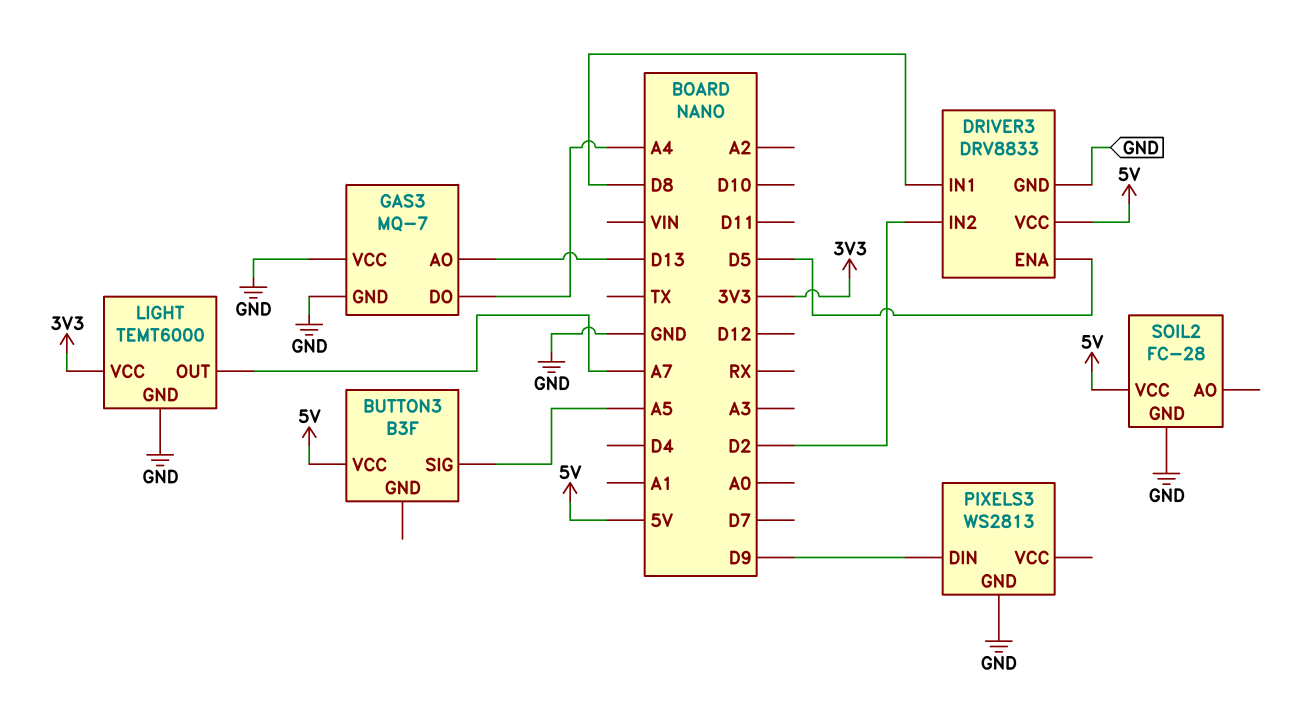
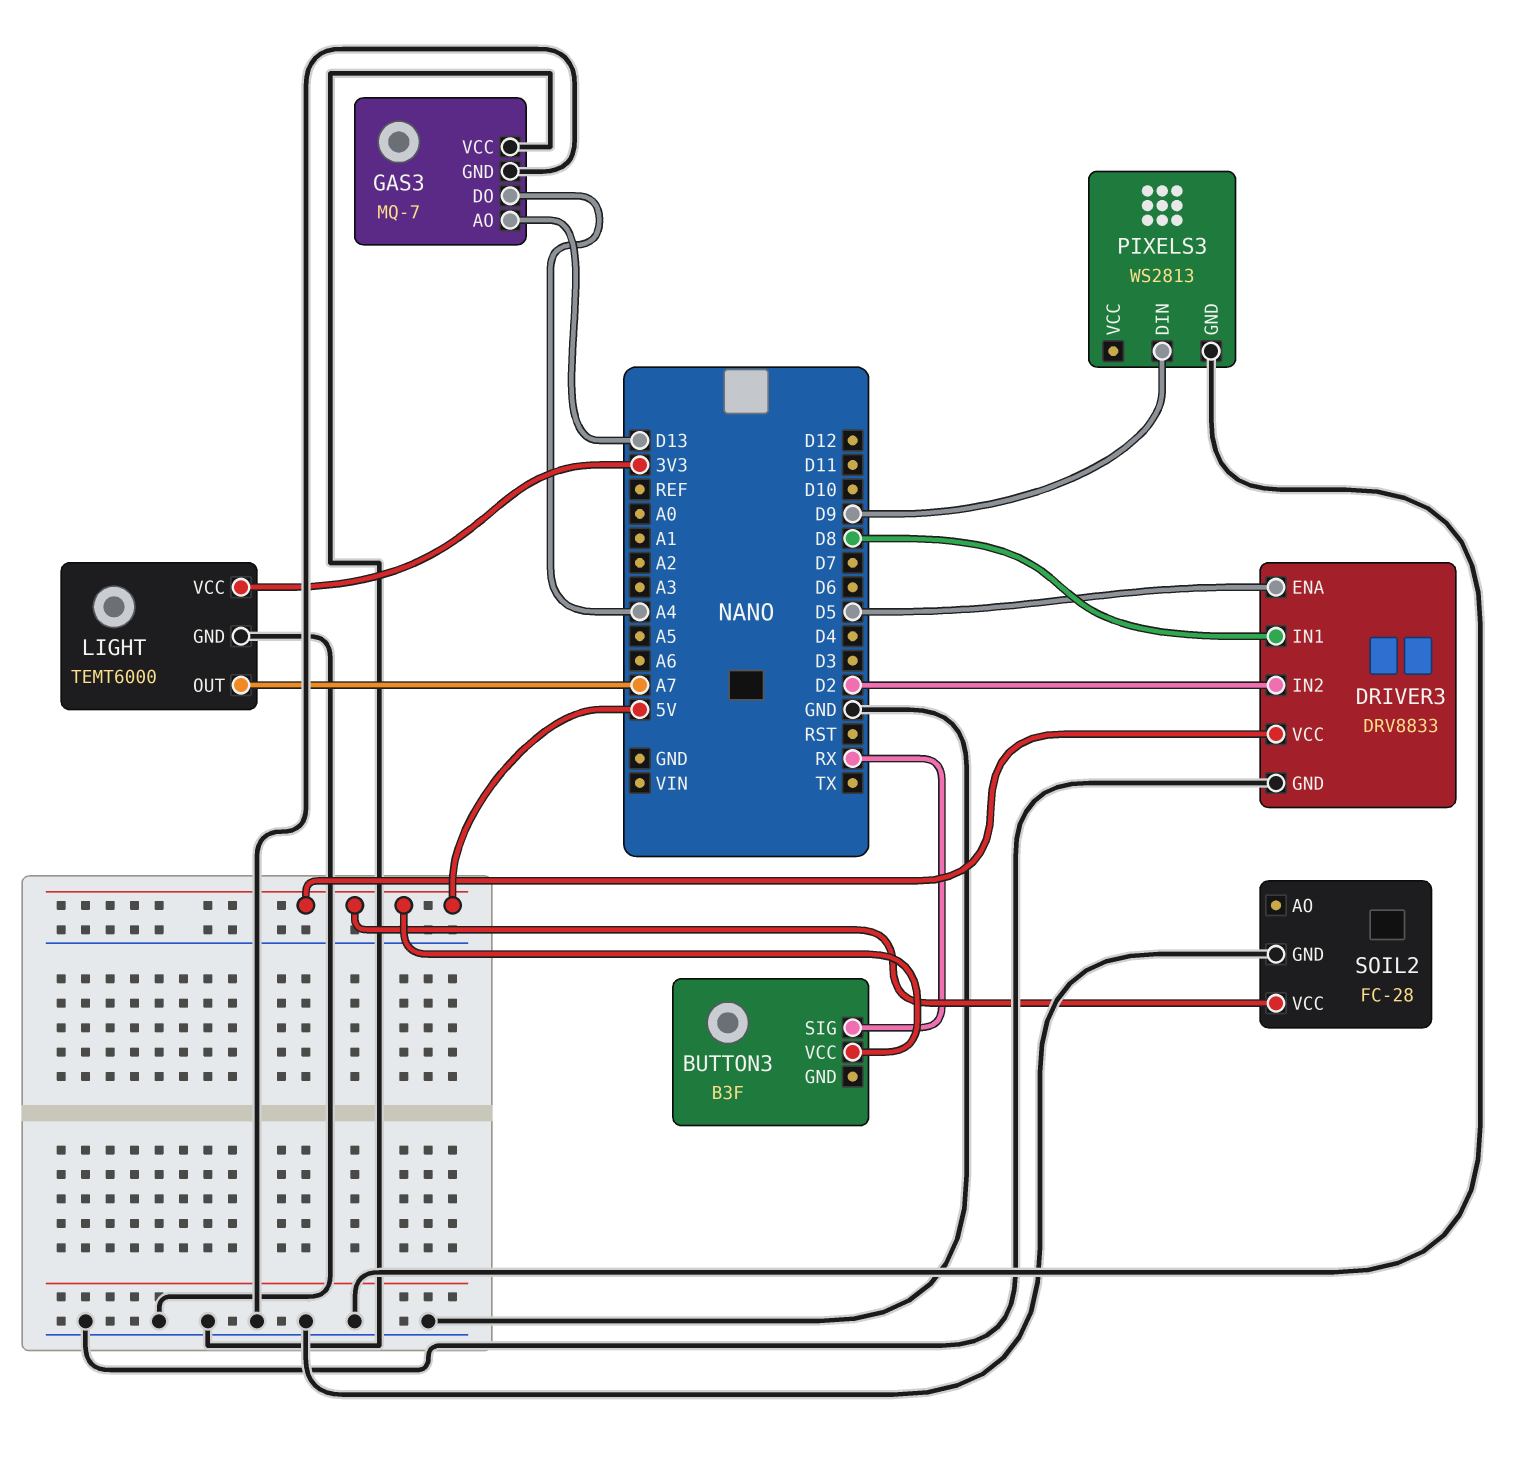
BUTTON3 pin SIG: A5 -> RX

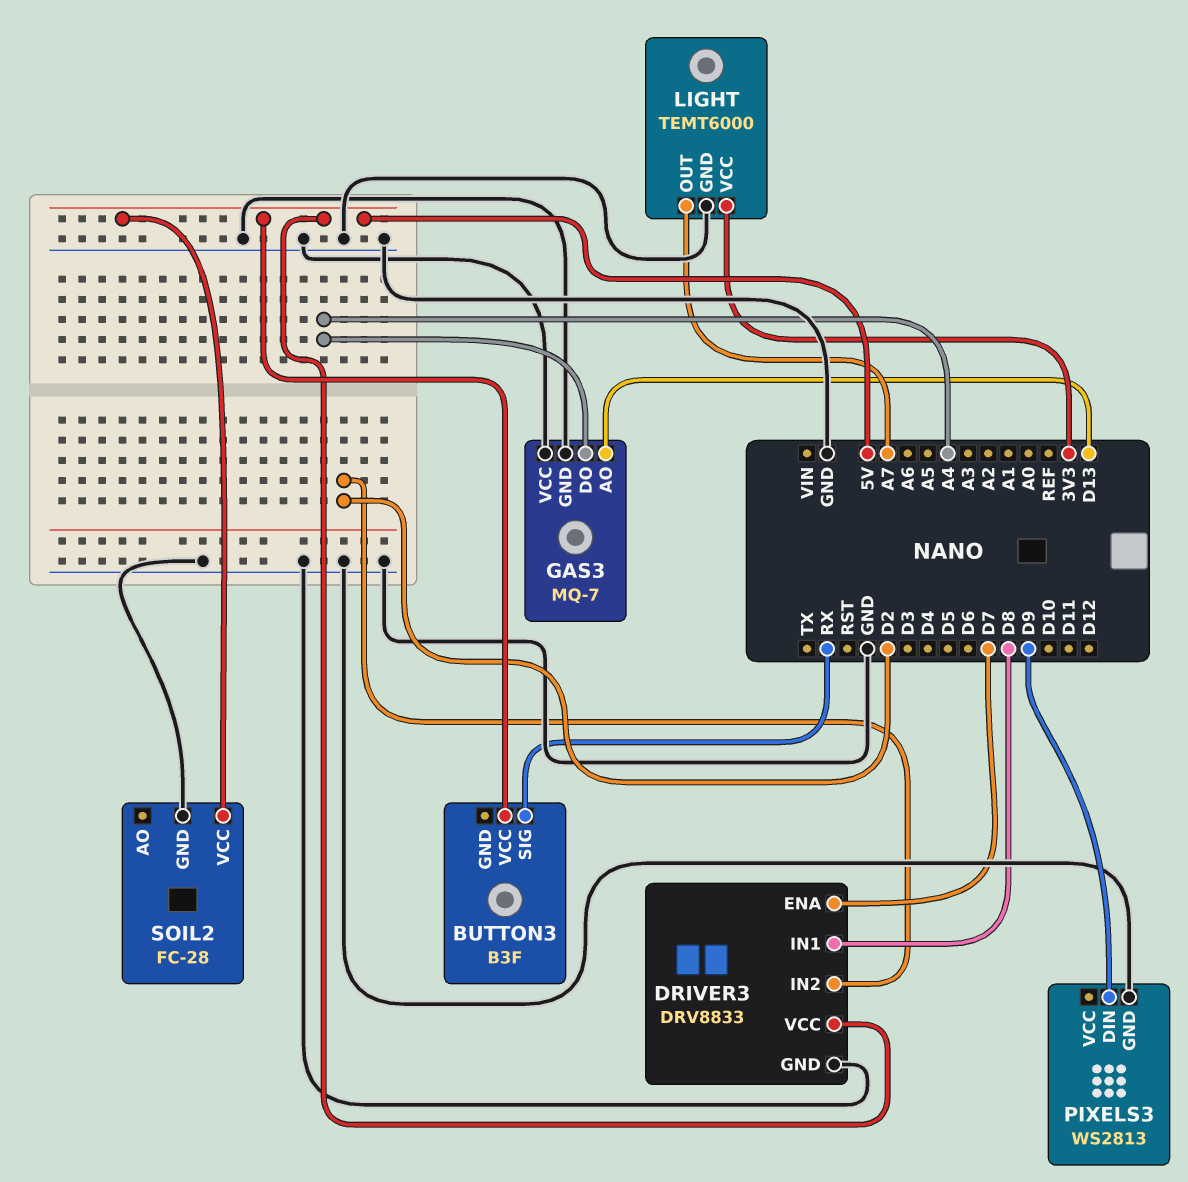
DRIVER3 pin ENA: D5 -> D7

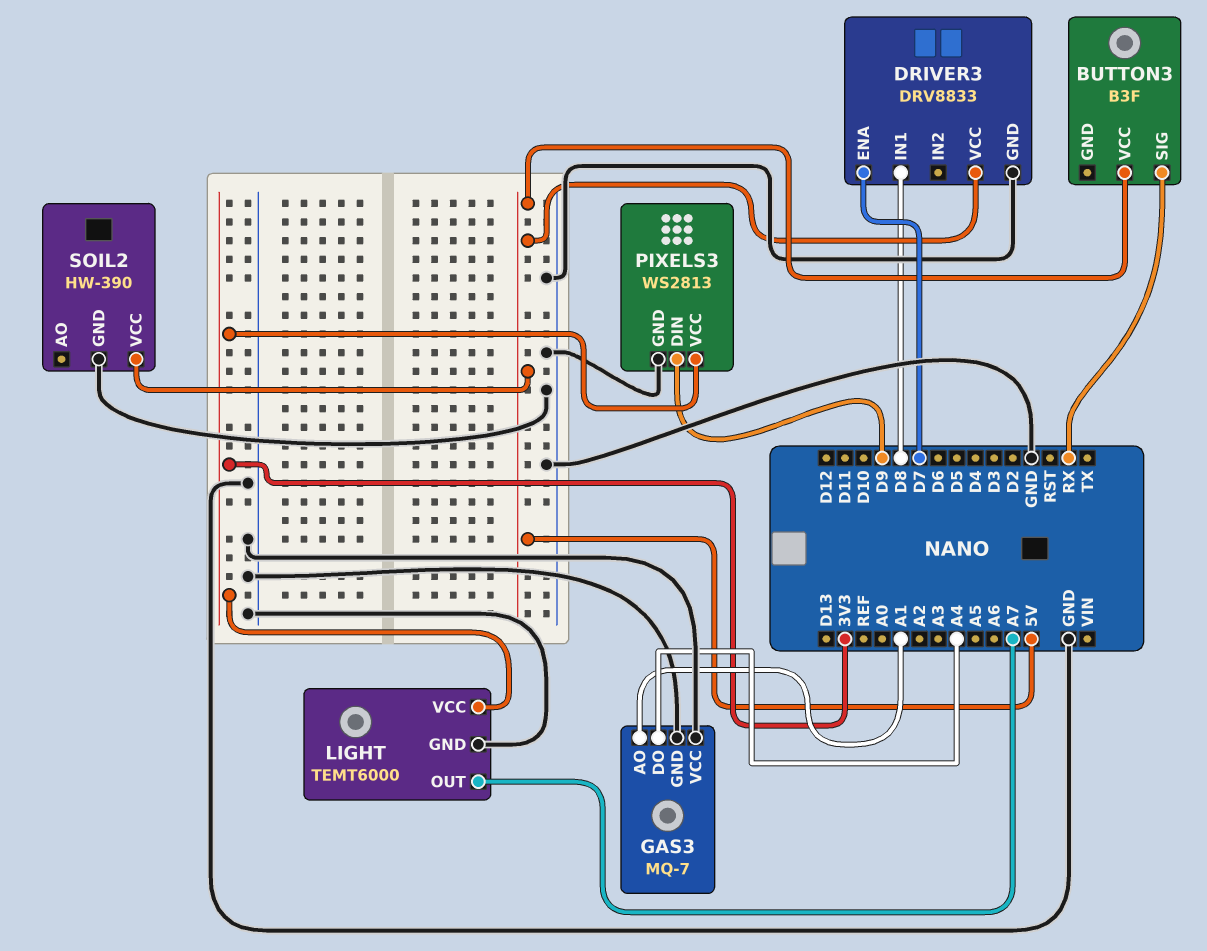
DRIVER3 pin IN2: D2 -> none
GAS3 pin AO: D13 -> A1
PIXELS3 pin VCC: none -> 3V3
SOIL2: FC-28 -> HW-390

